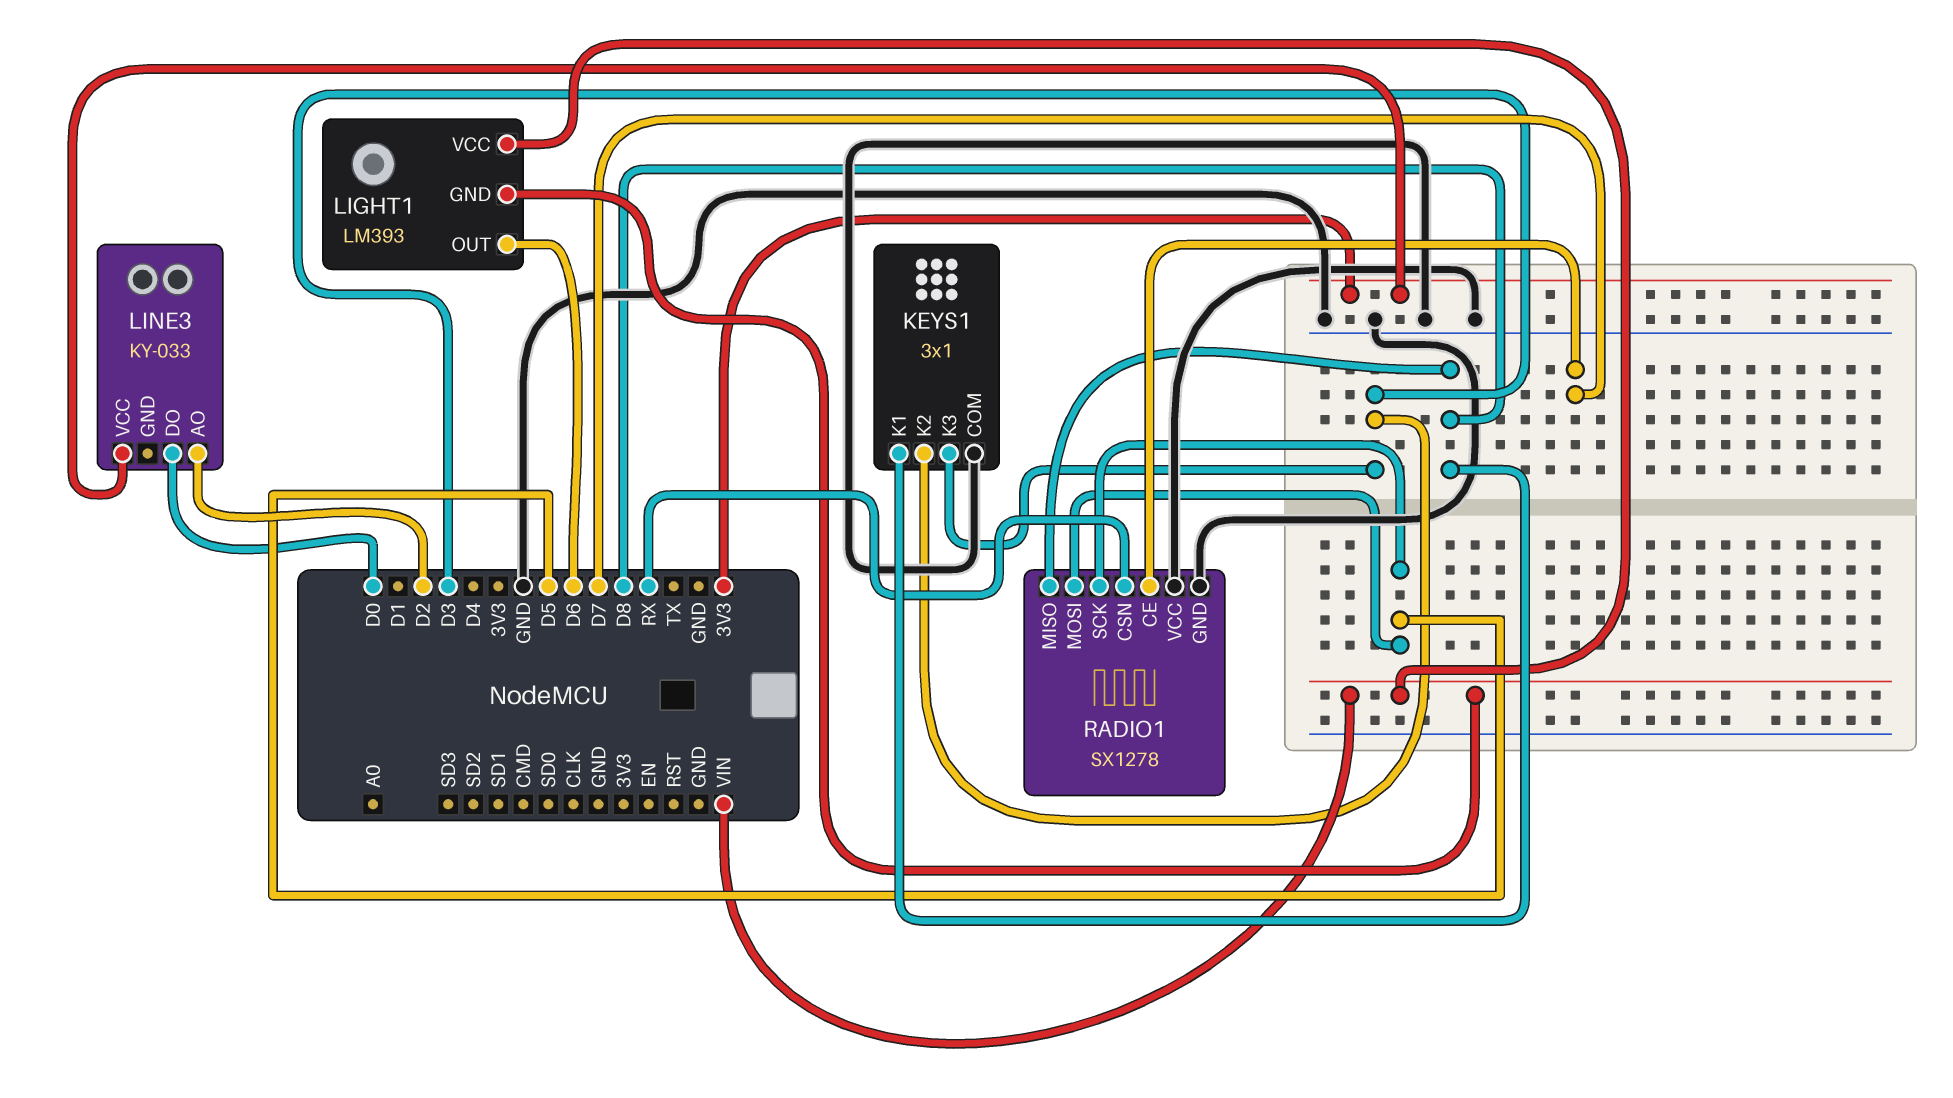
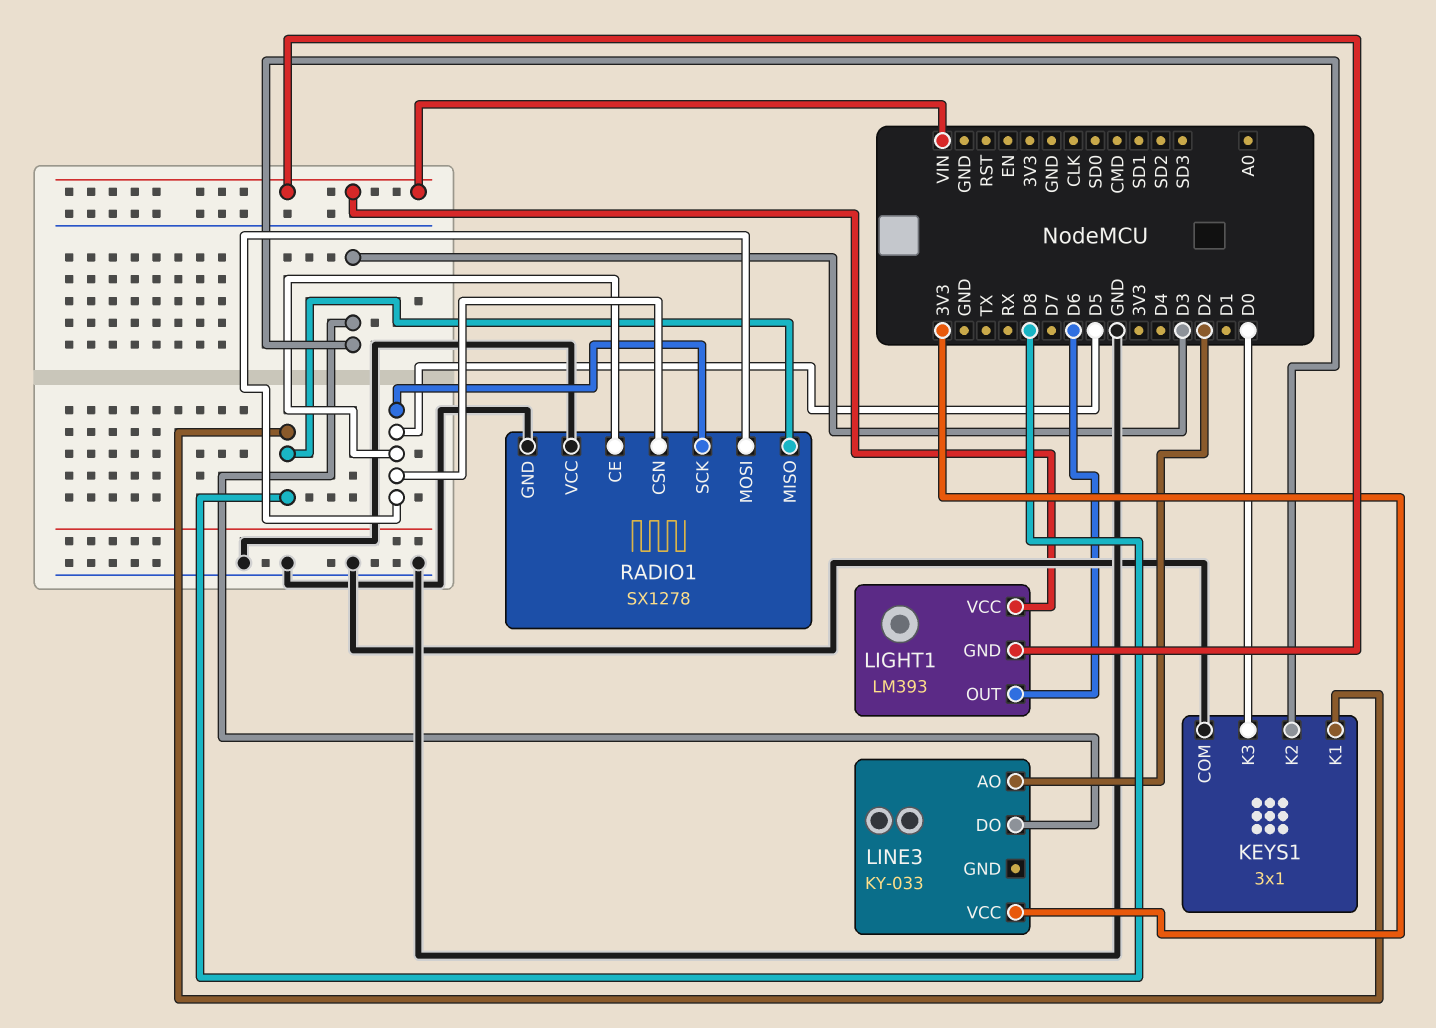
KEYS1 pin K3: D3 -> D0
LINE3 pin DO: D0 -> D3
RADIO1 pin CE: D7 -> D5
RADIO1 pin CSN: RX -> D5

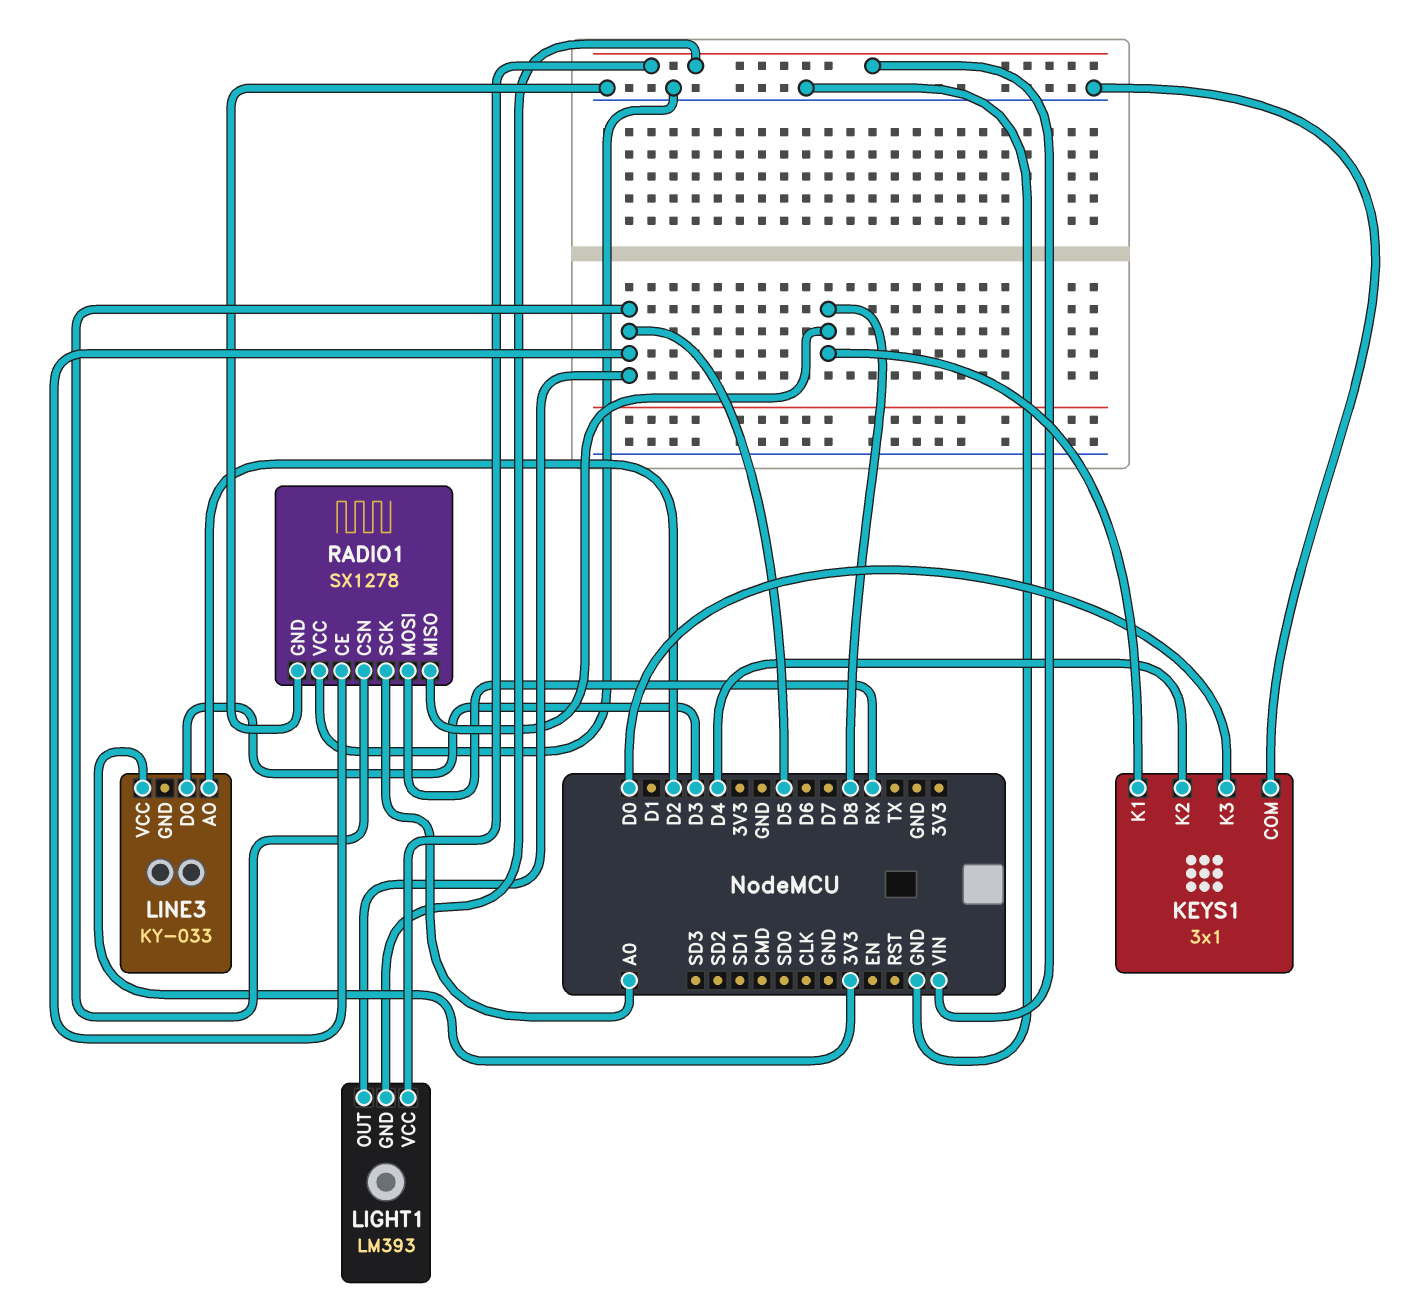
KEYS1 pin K2: D3 -> D4
LIGHT1 pin OUT: D6 -> D5
RADIO1 pin MOSI: D5 -> RX
RADIO1 pin SCK: D5 -> A0

